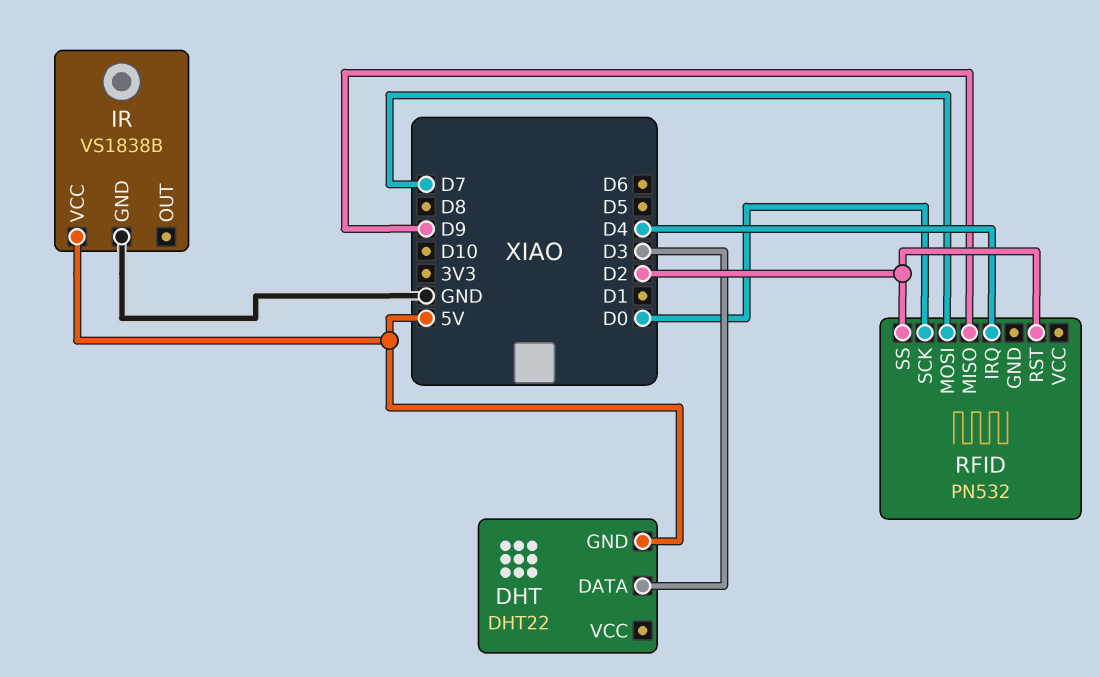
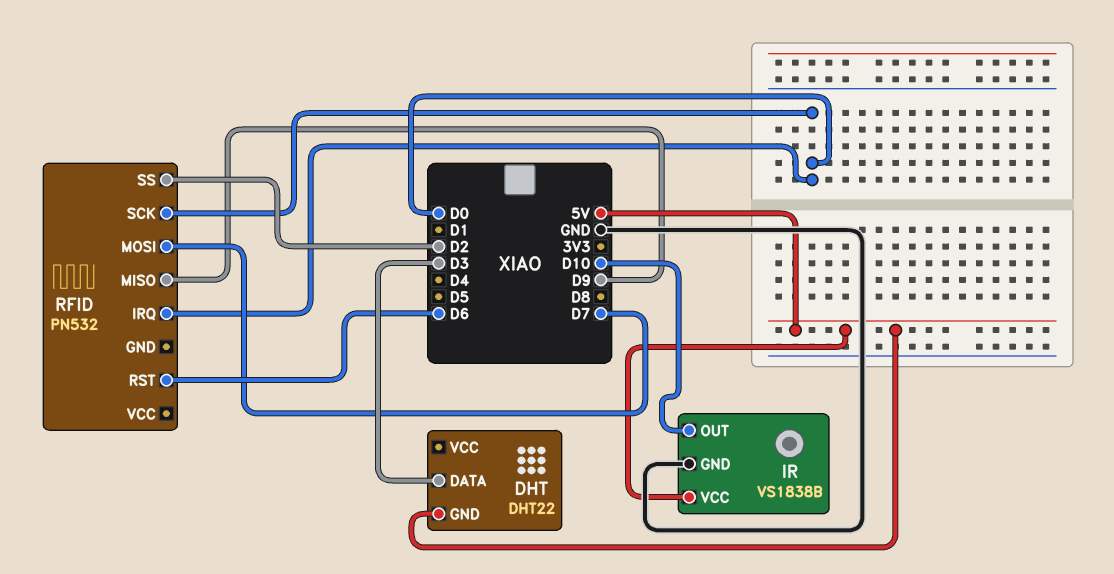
IR pin OUT: none -> D10
RFID pin IRQ: D4 -> D0
RFID pin RST: D2 -> D6

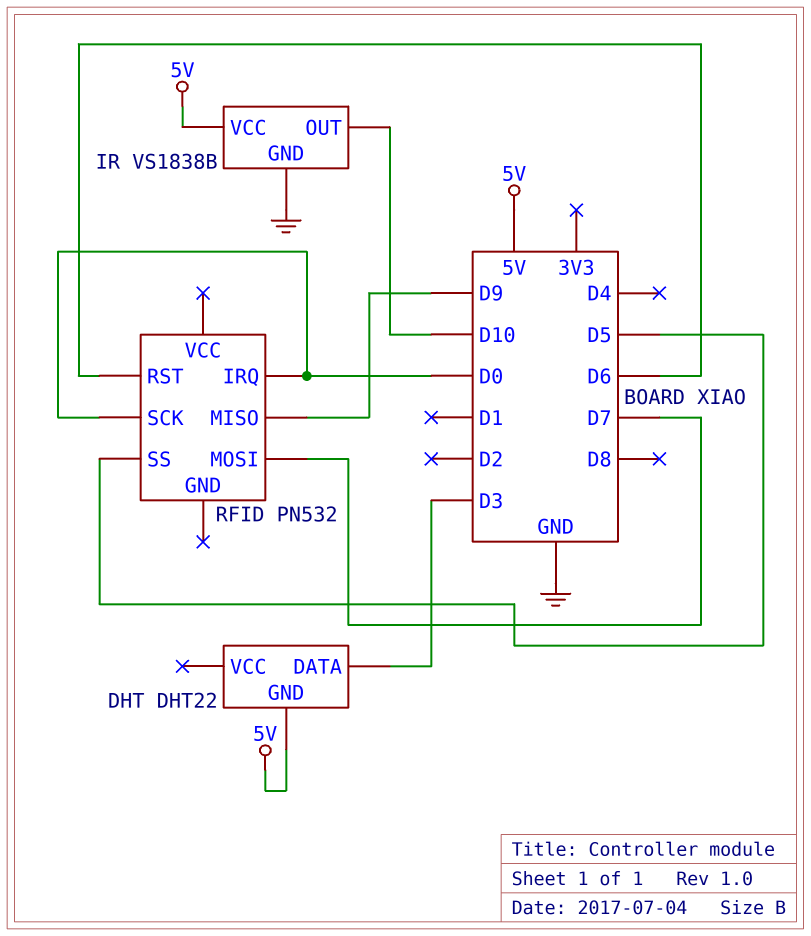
RFID pin SS: D2 -> D5

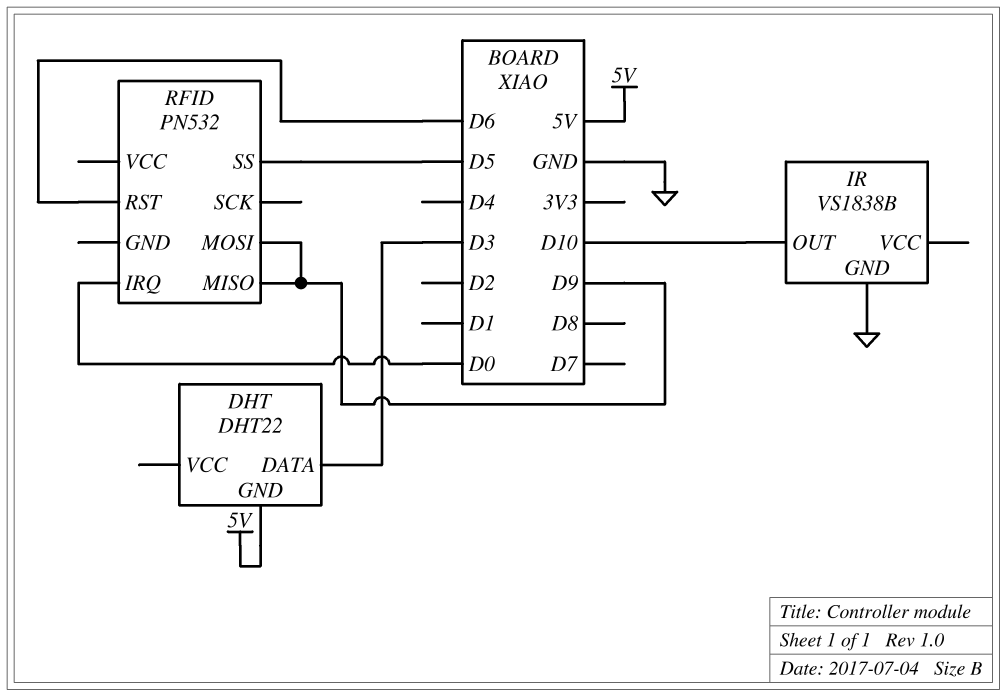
IR pin VCC: 5V -> none
RFID pin MOSI: D7 -> D9
RFID pin SCK: D0 -> none

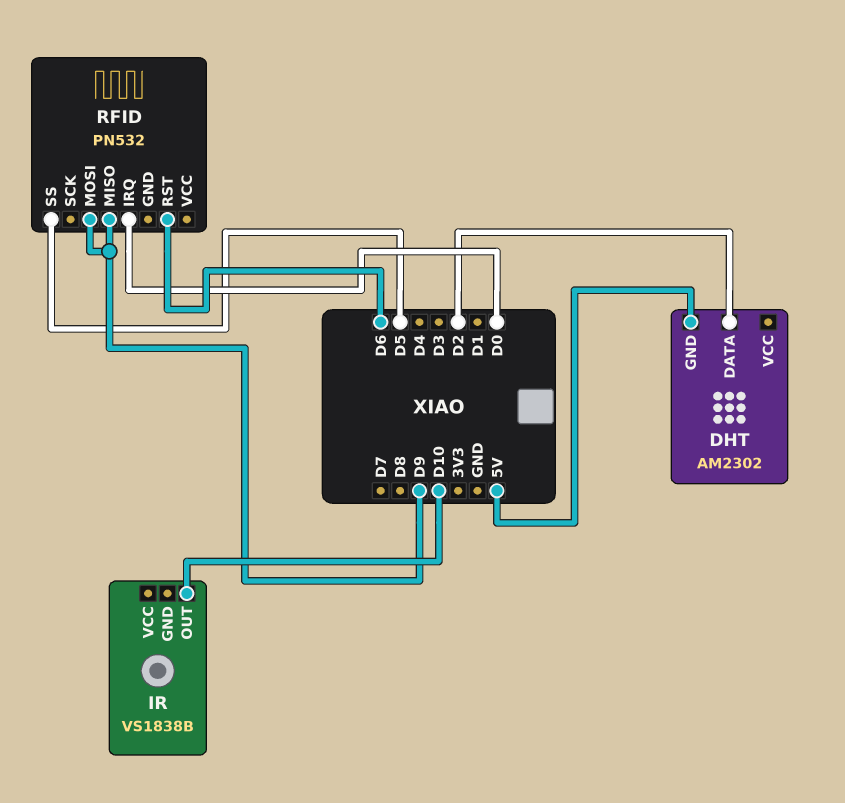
DHT: DHT22 -> AM2302
DHT pin DATA: D3 -> D2
IR pin GND: GND -> none

